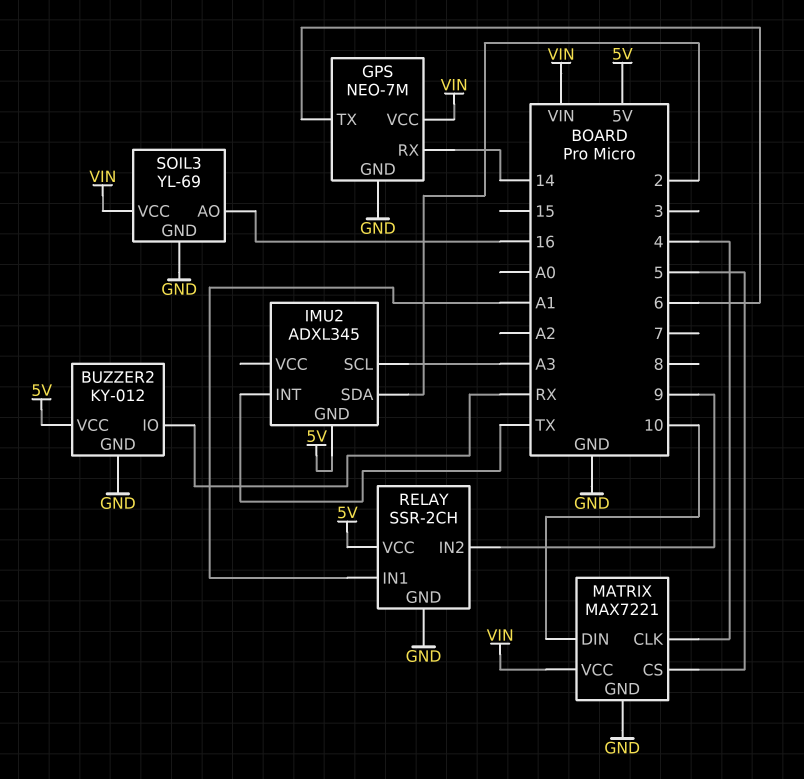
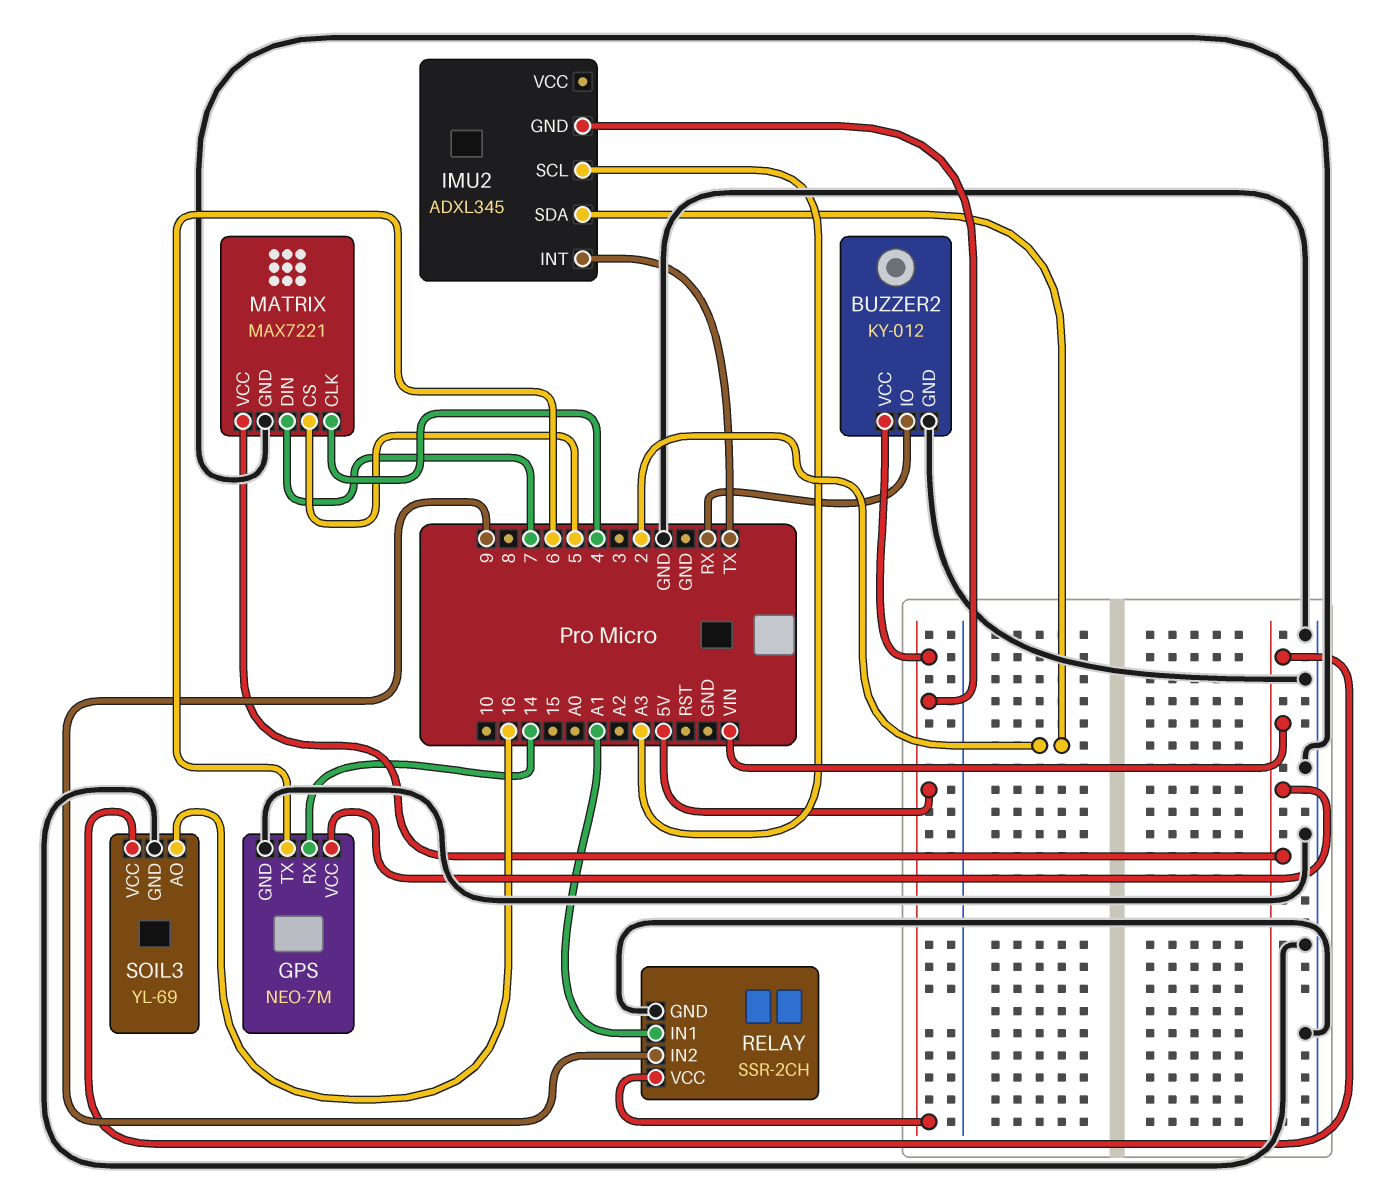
MATRIX pin DIN: 10 -> 7

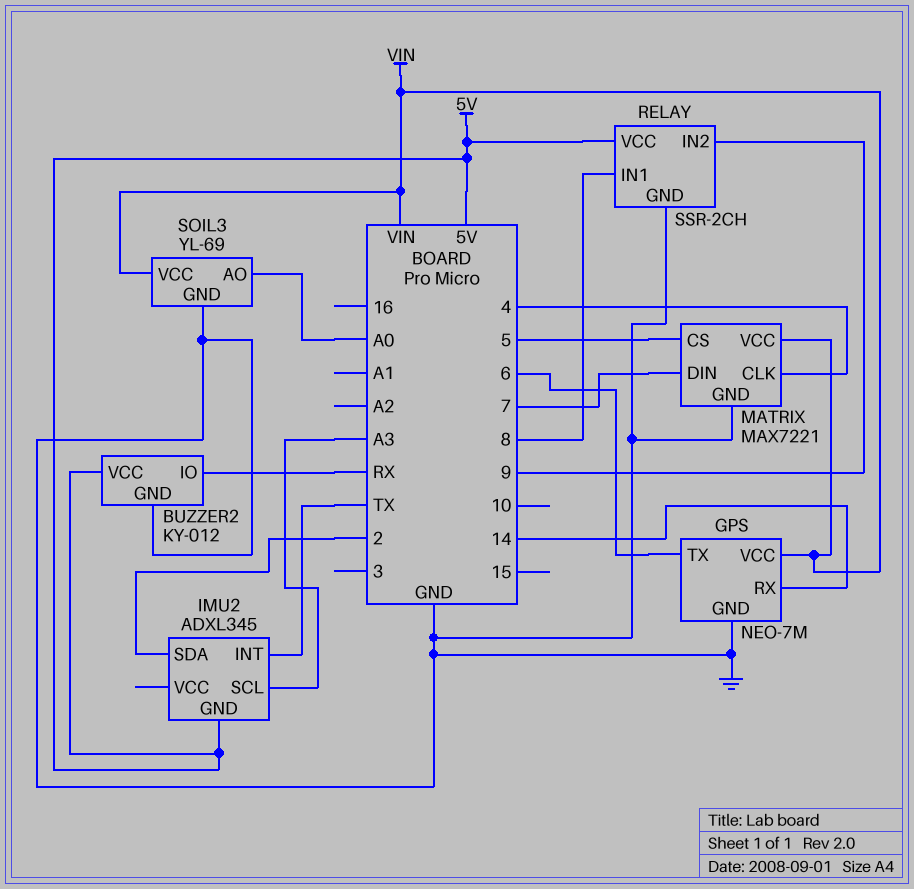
RELAY pin IN1: A1 -> 8
SOIL3 pin AO: 16 -> A0

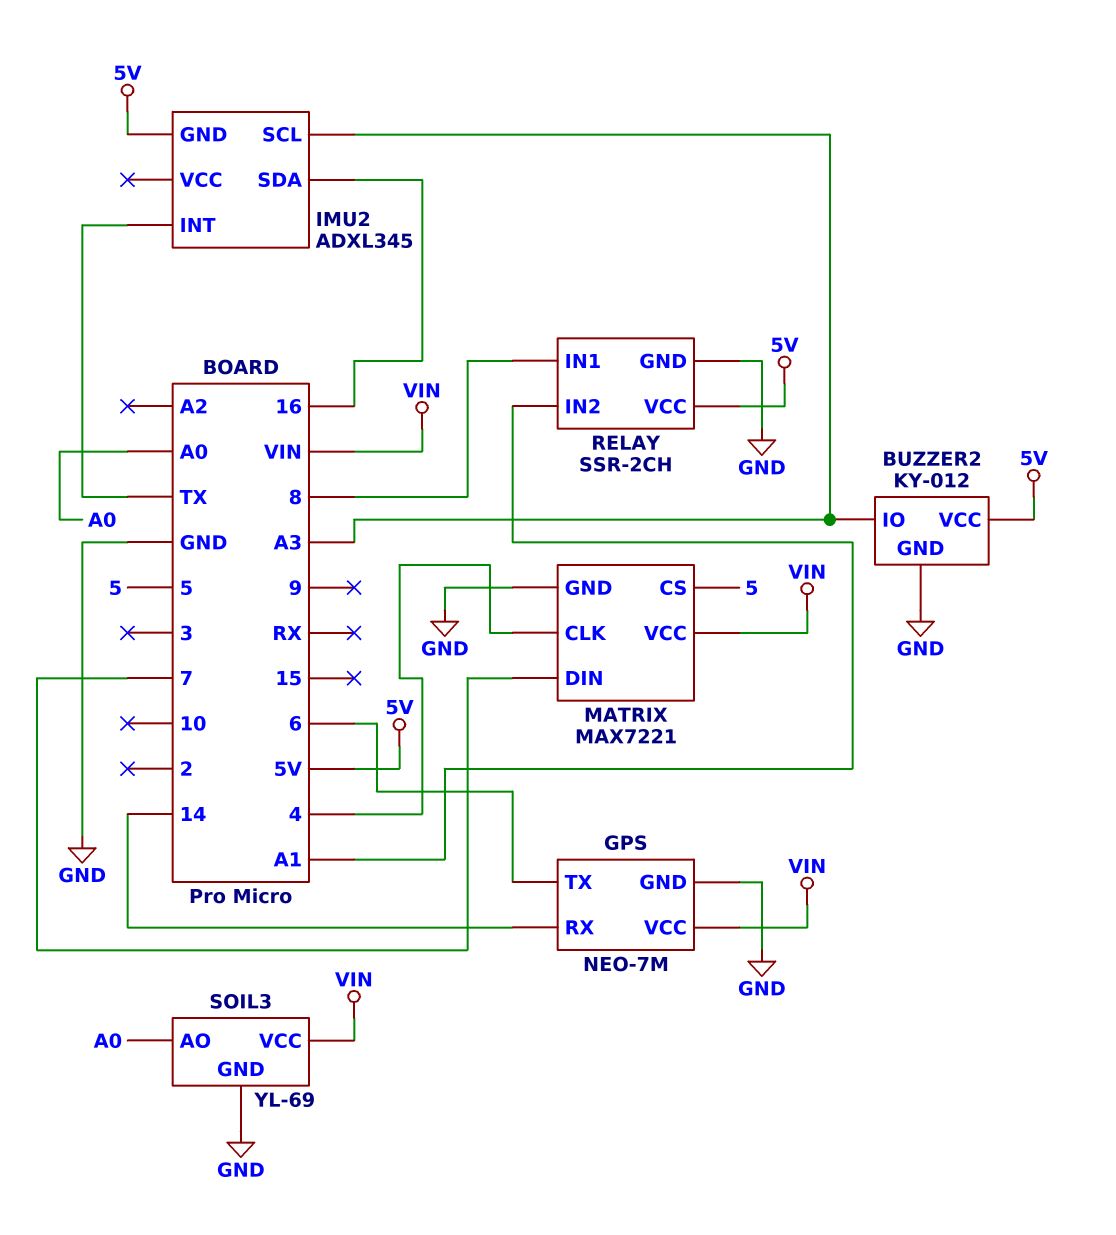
BUZZER2 pin IO: RX -> A3
IMU2 pin SDA: 2 -> 16
RELAY pin IN2: 9 -> A1

